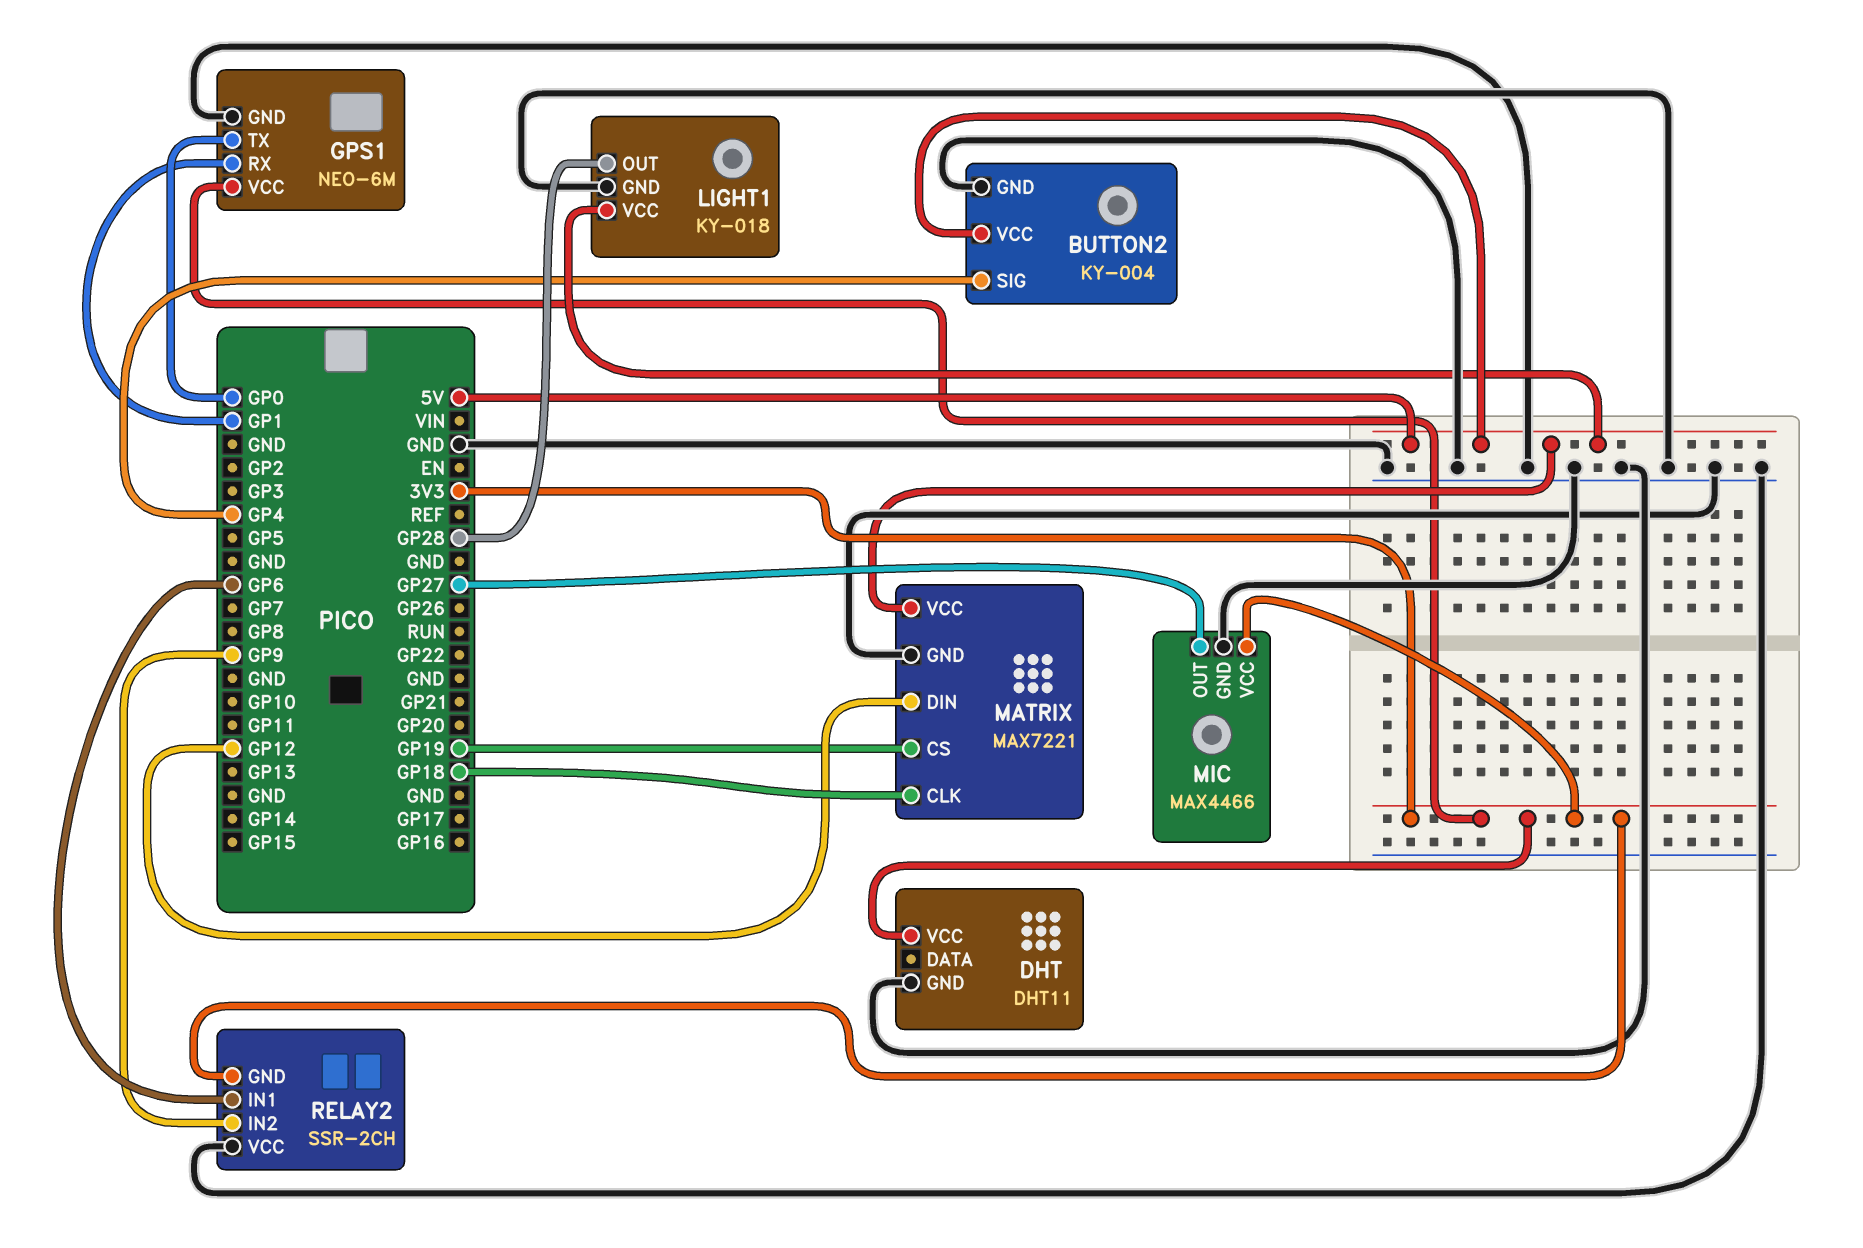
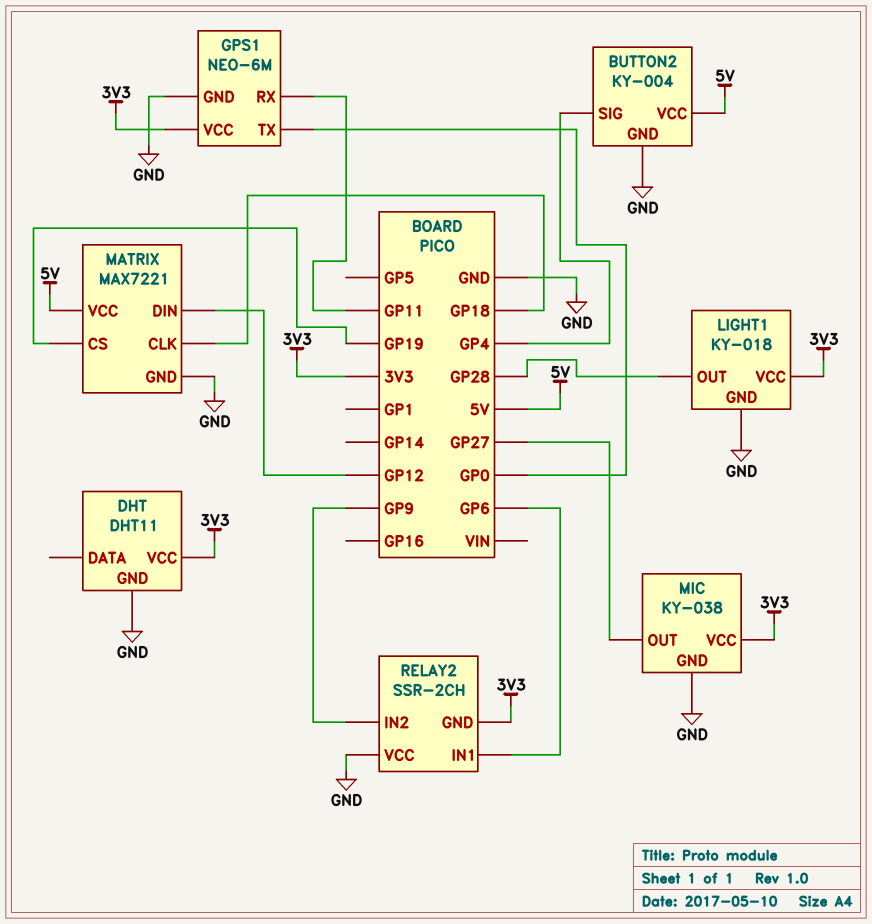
GPS1 pin RX: GP1 -> GP11
LIGHT1 pin VCC: 5V -> 3V3
MIC: MAX4466 -> KY-038

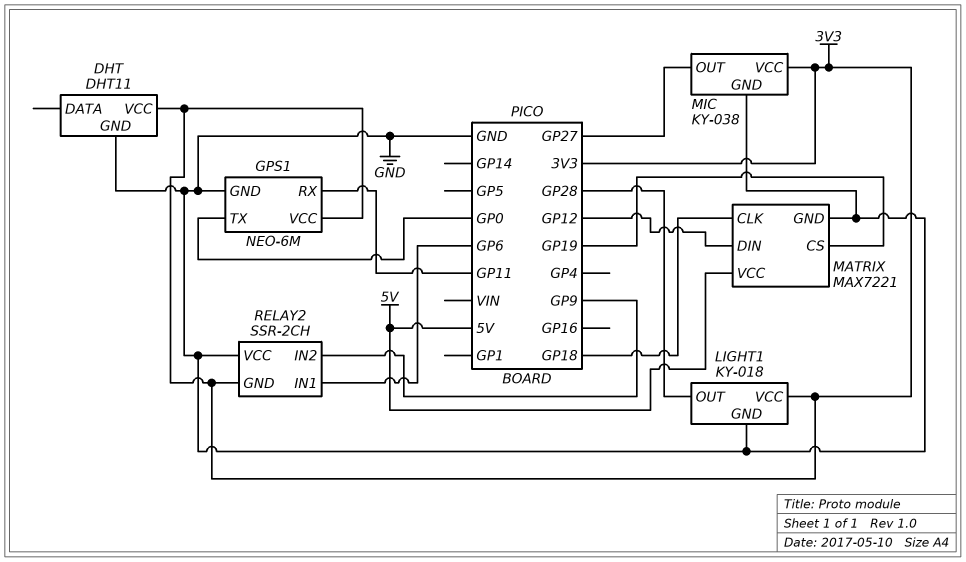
BUTTON2: KY-004 -> none
BUTTON2 pin GND: GND -> none
BUTTON2 pin SIG: GP4 -> none
BUTTON2 pin VCC: 5V -> none

